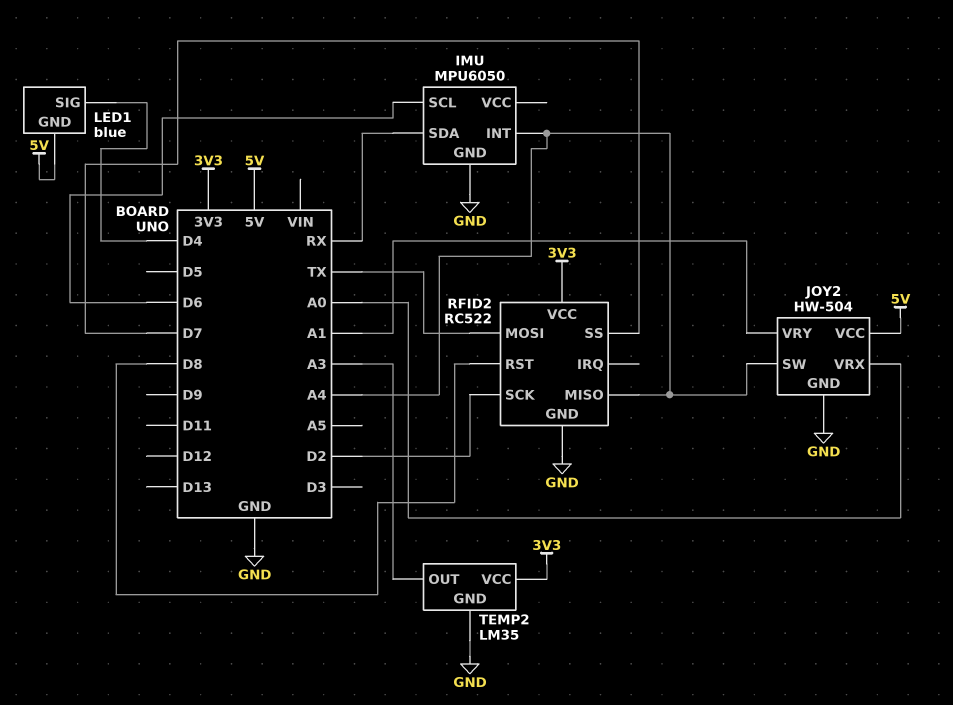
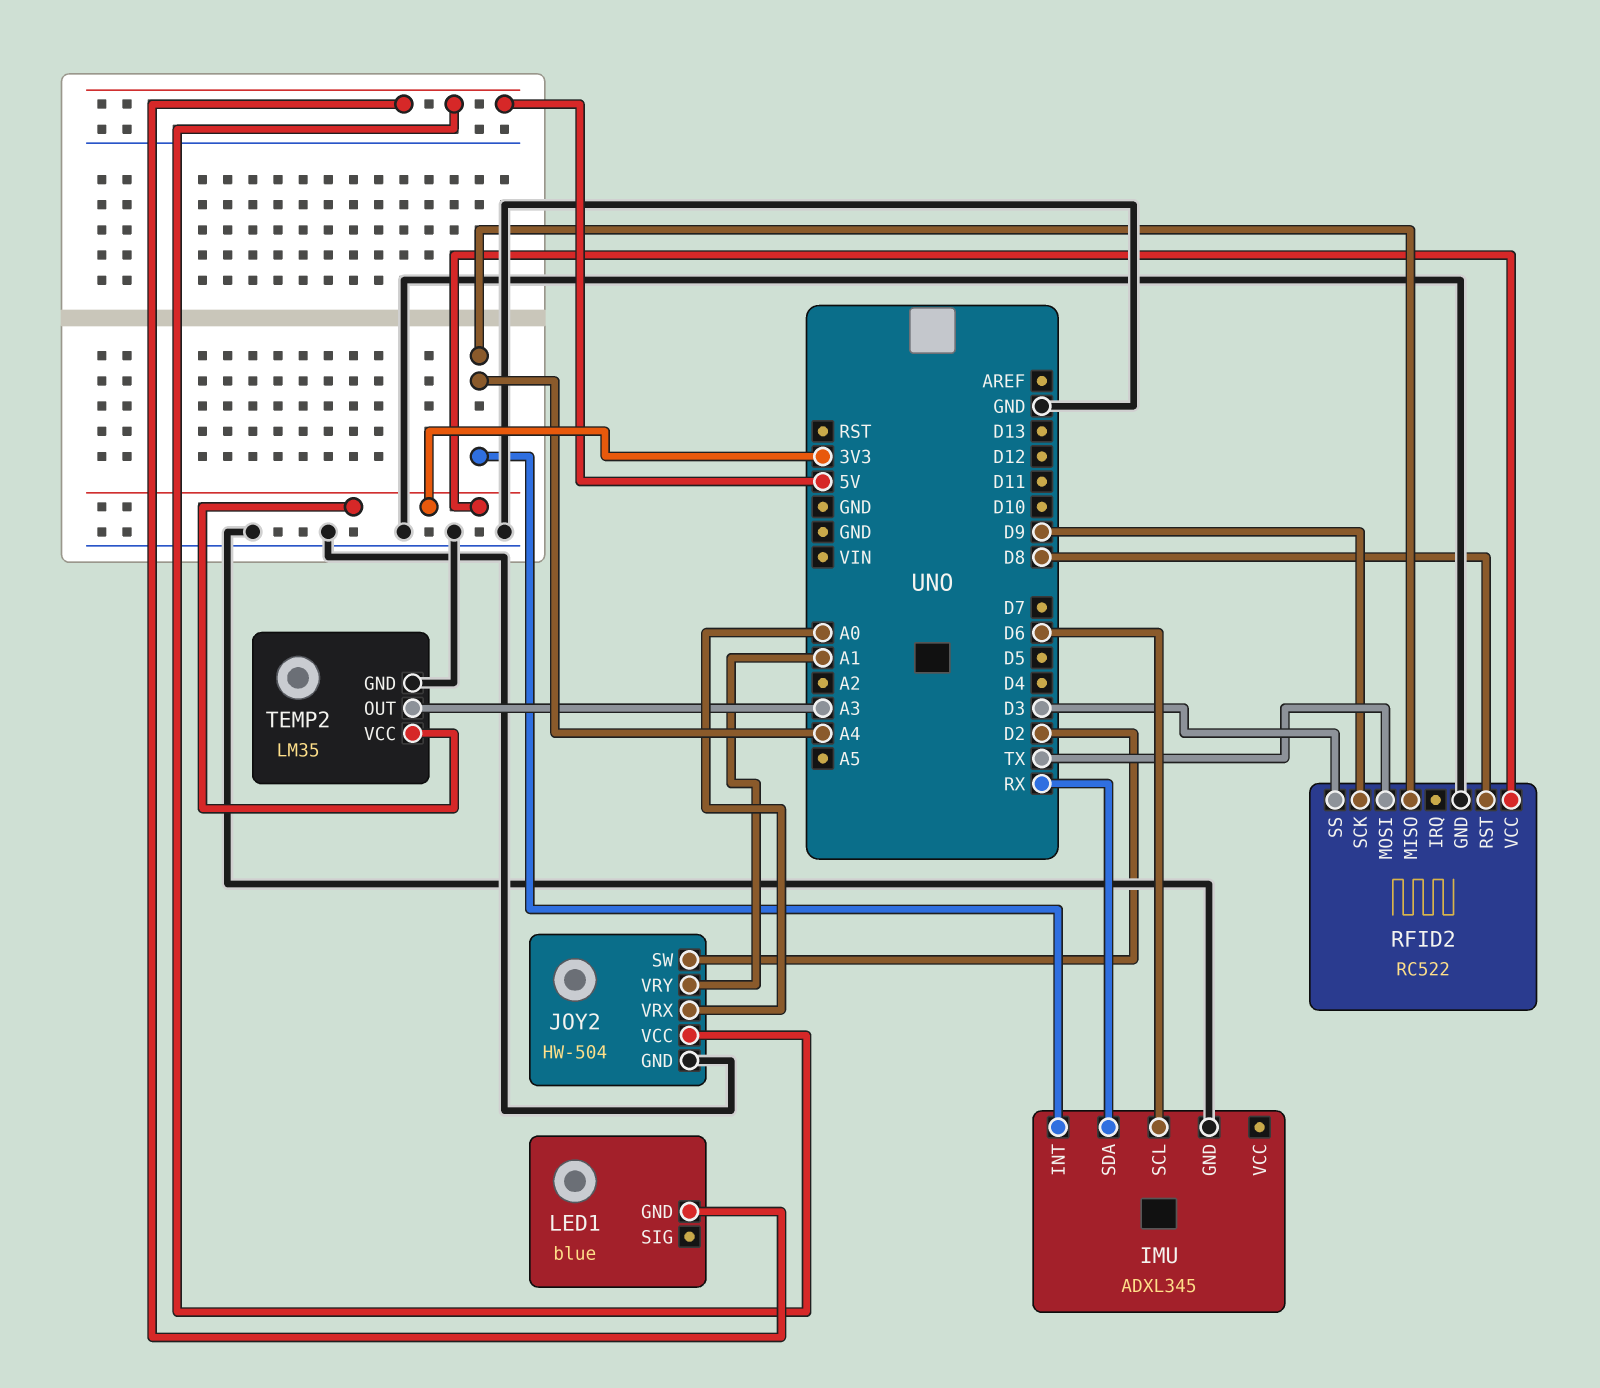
IMU: MPU6050 -> ADXL345
JOY2 pin SW: A4 -> D2
LED1 pin SIG: D4 -> none
RFID2 pin SCK: D2 -> D9
RFID2 pin SS: D7 -> D3

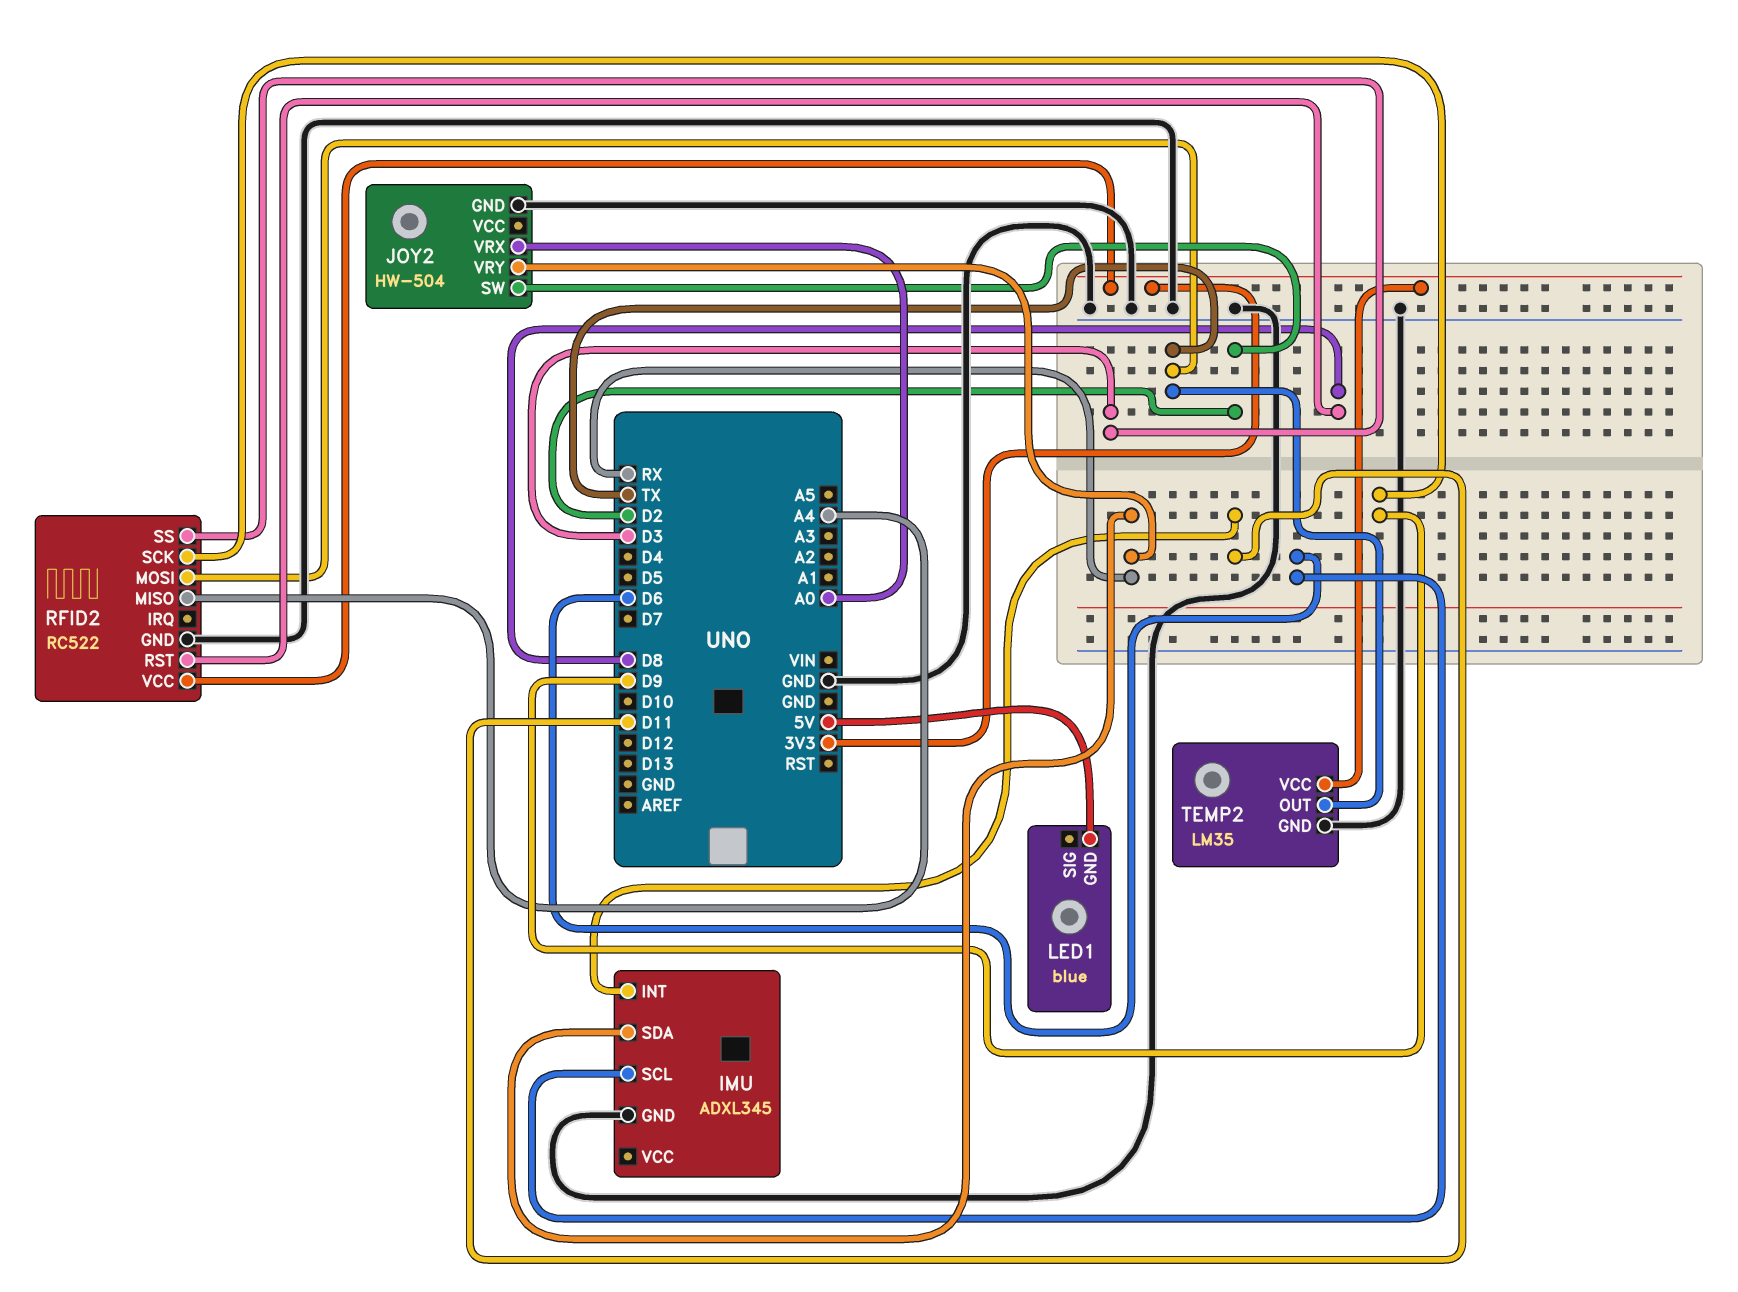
IMU pin INT: A4 -> D11
JOY2 pin VCC: 5V -> none
JOY2 pin VRY: A1 -> RX
TEMP2 pin OUT: A3 -> TX

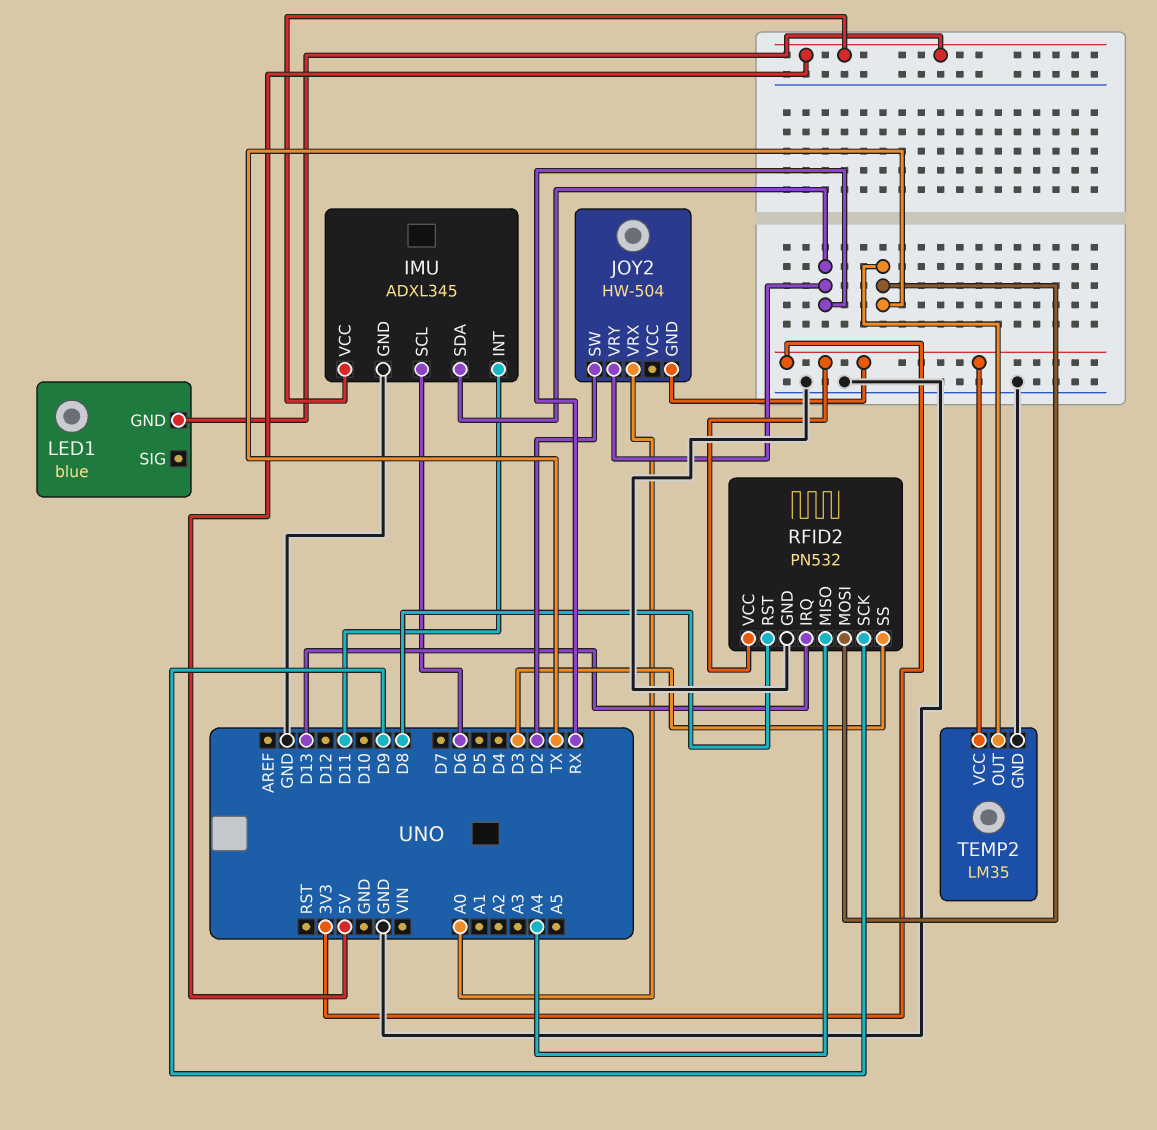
IMU pin VCC: none -> 5V
JOY2 pin GND: GND -> 3V3
RFID2: RC522 -> PN532
RFID2 pin IRQ: none -> D13

